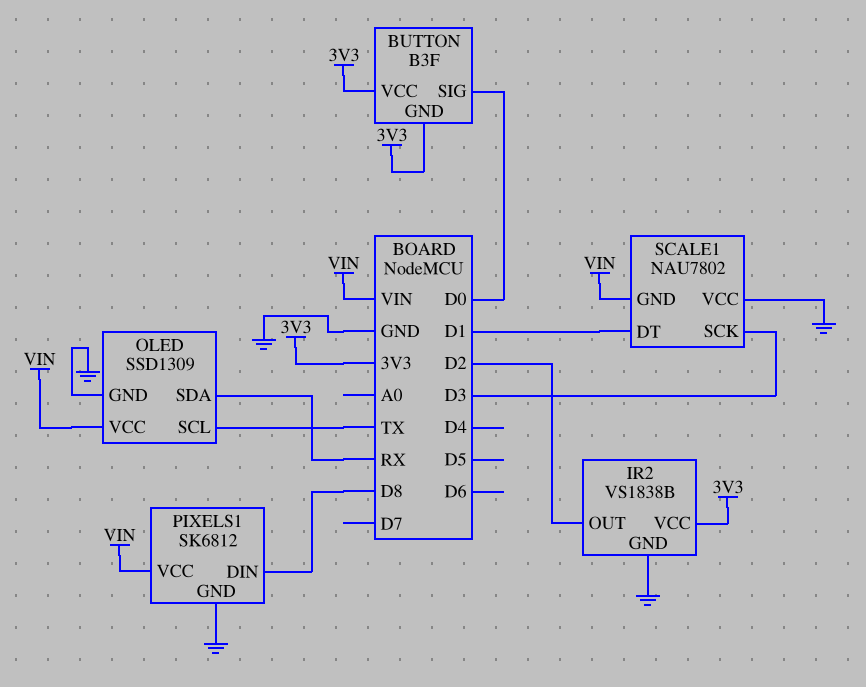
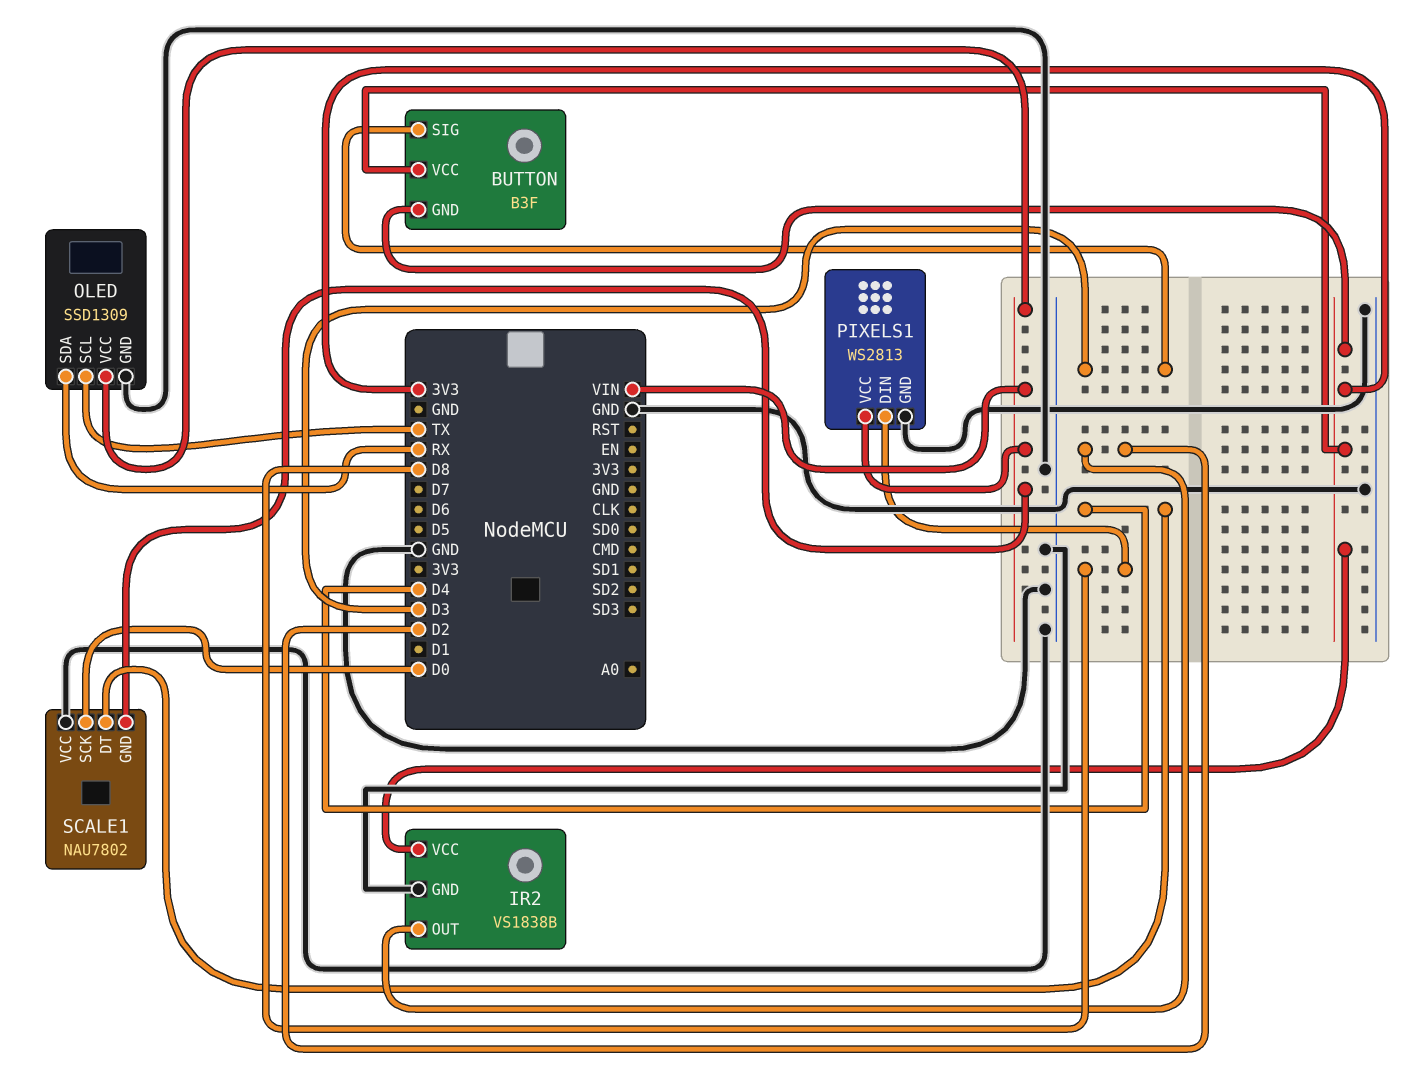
BUTTON pin SIG: D0 -> D3
PIXELS1: SK6812 -> WS2813
SCALE1 pin DT: D1 -> D4
SCALE1 pin SCK: D3 -> D0

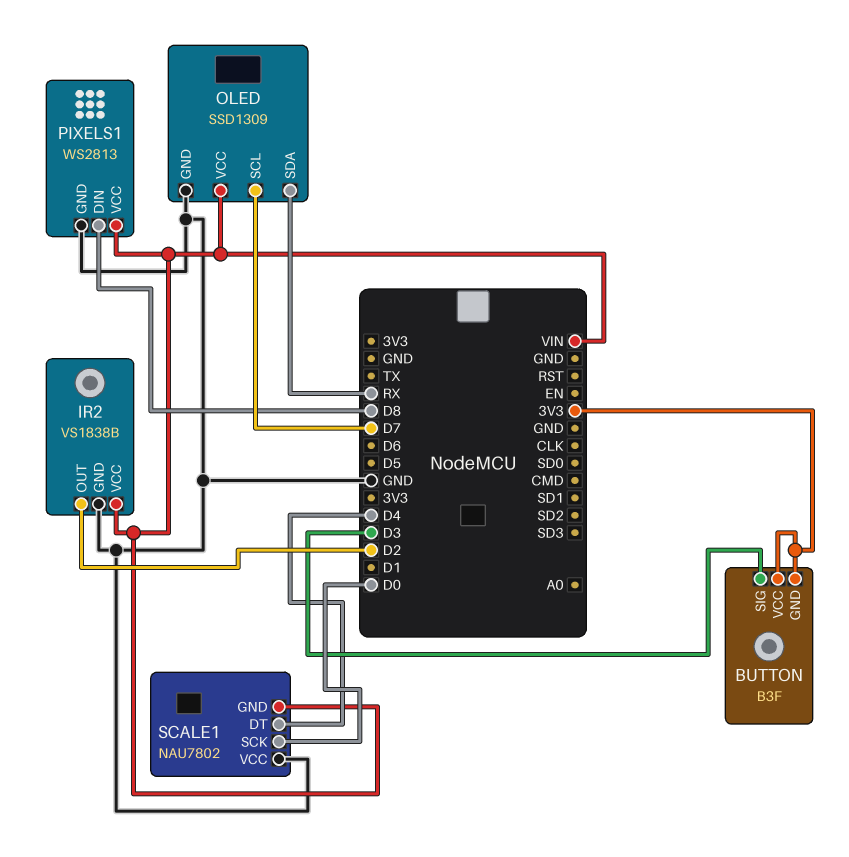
IR2 pin VCC: 3V3 -> VIN
OLED pin SCL: TX -> D7

